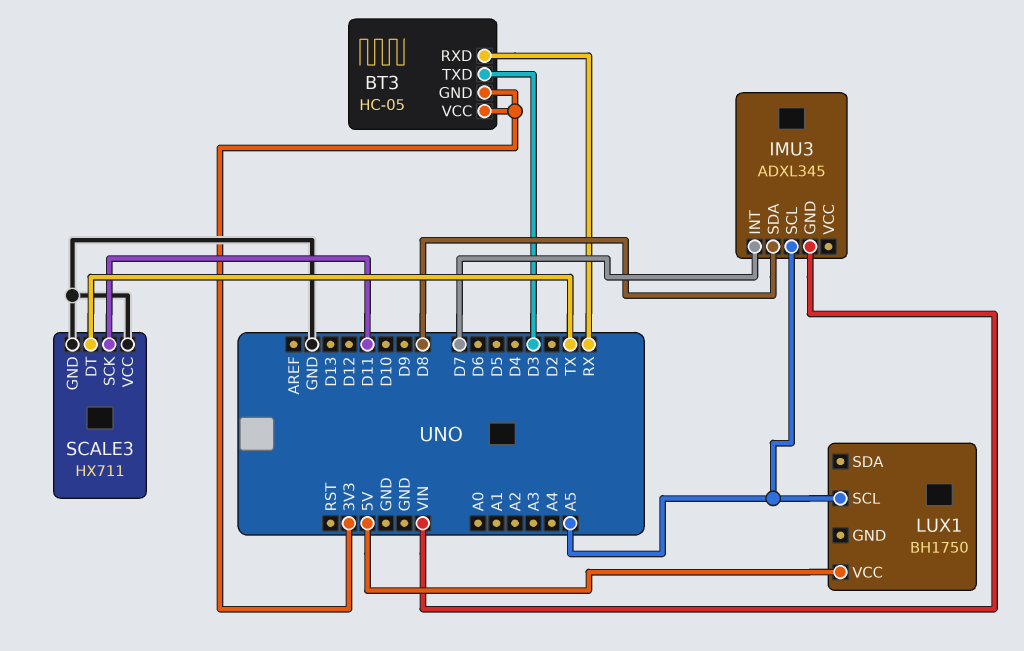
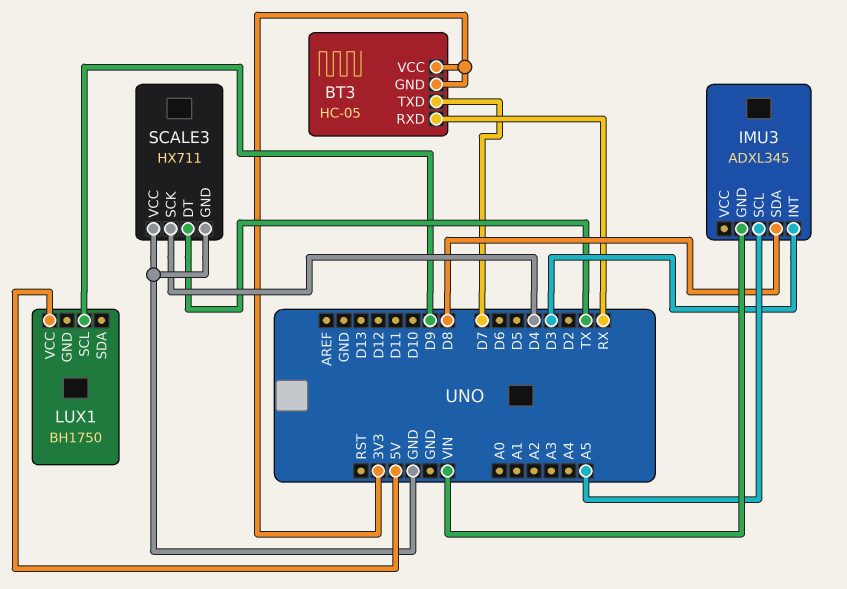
BT3 pin TXD: D3 -> D7
IMU3 pin INT: D7 -> D3
LUX1 pin SCL: A5 -> D9
SCALE3 pin SCK: D11 -> D4

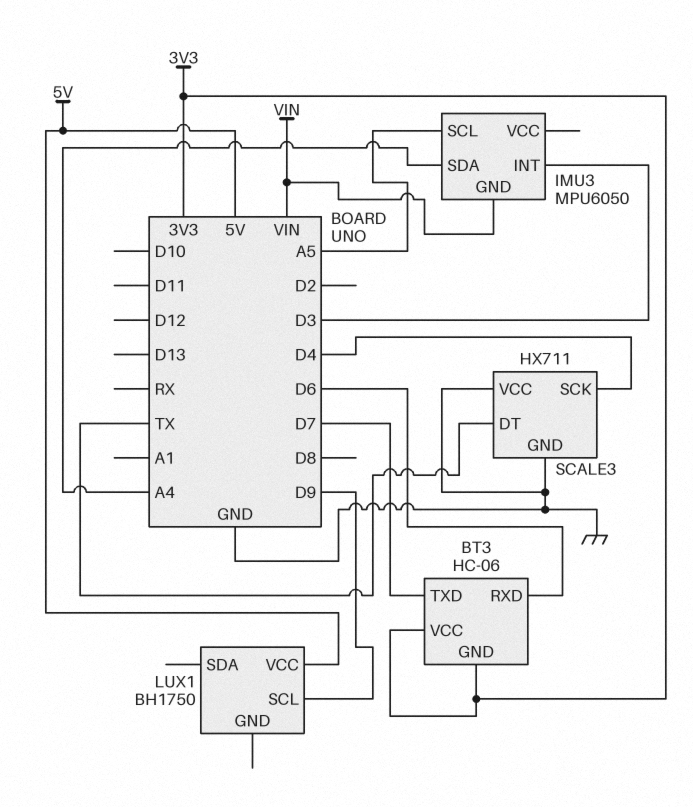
BT3: HC-05 -> HC-06
BT3 pin RXD: RX -> D6
IMU3: ADXL345 -> MPU6050
IMU3 pin SDA: D8 -> A4

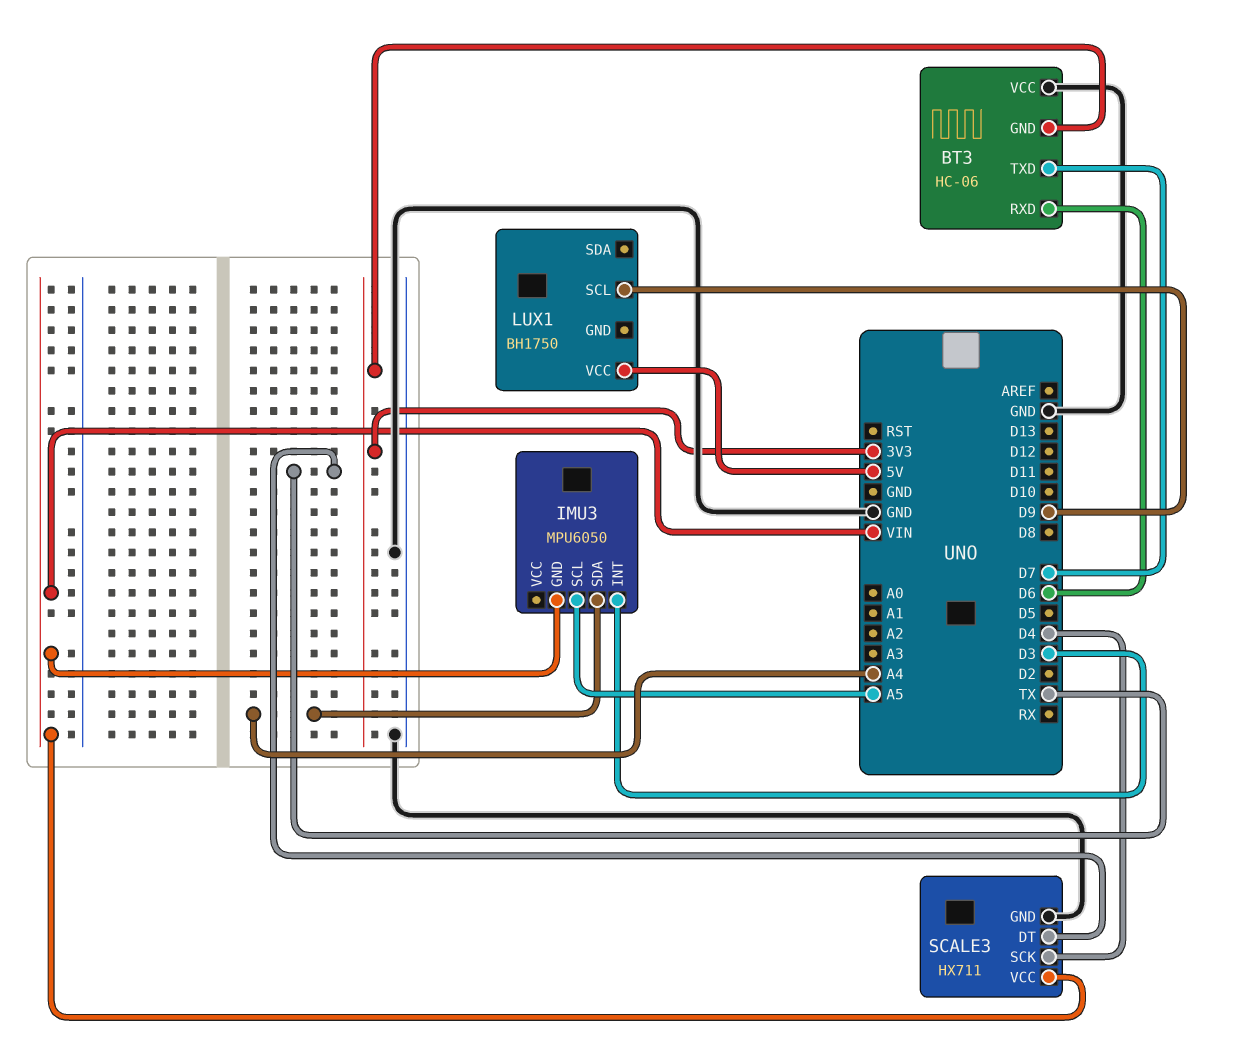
BT3 pin VCC: 3V3 -> GND
SCALE3 pin VCC: GND -> VIN

